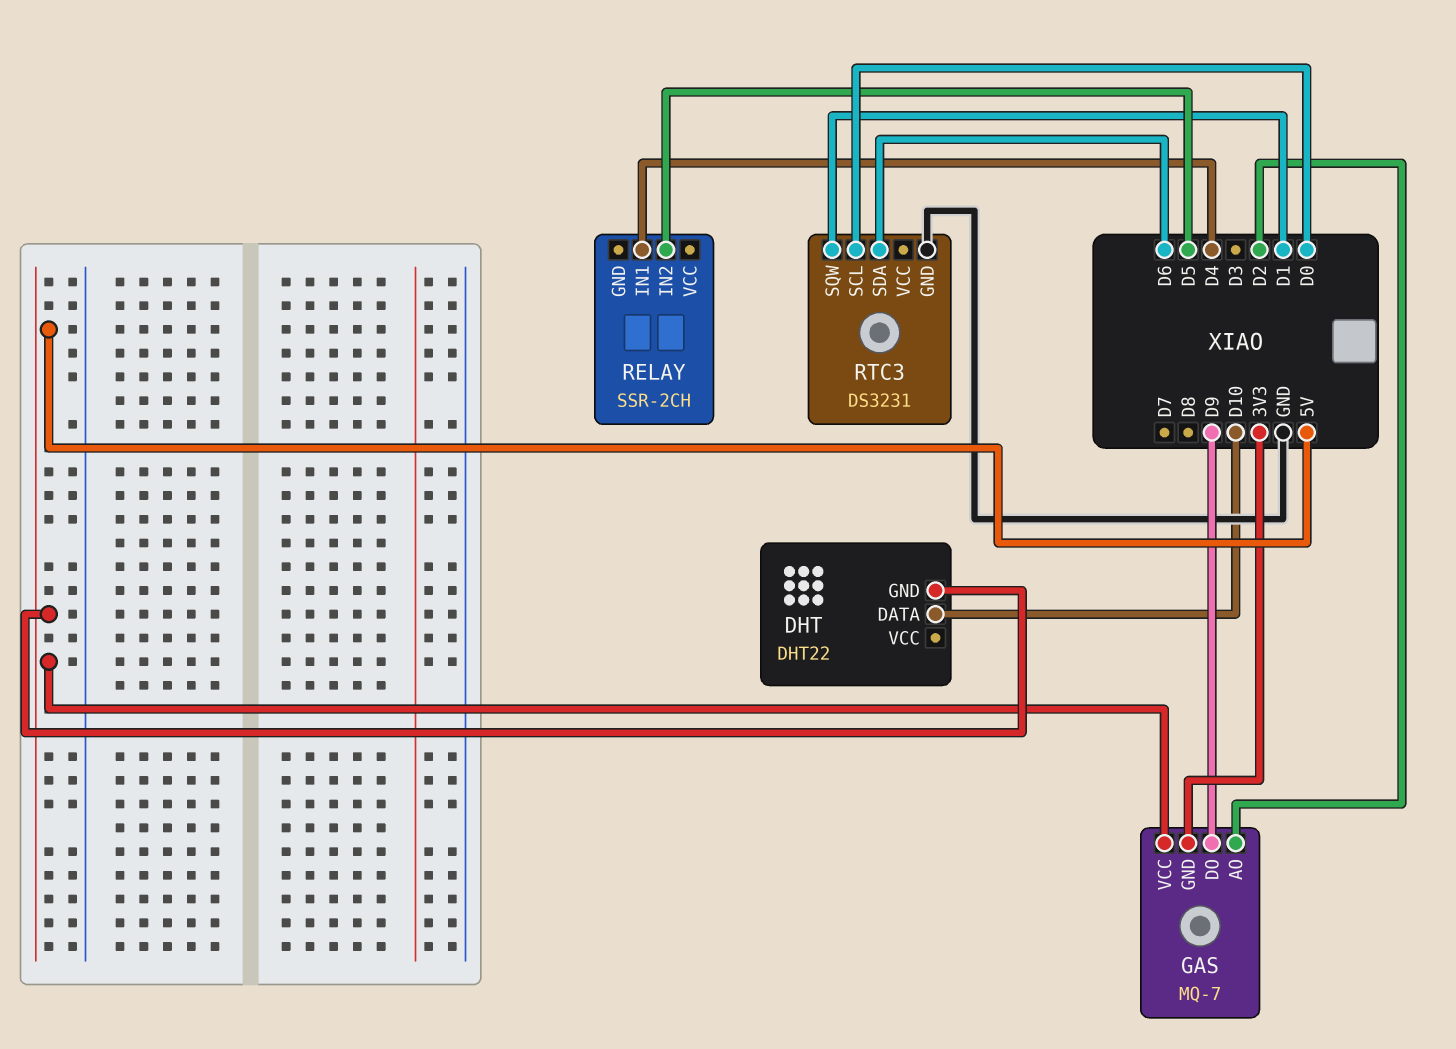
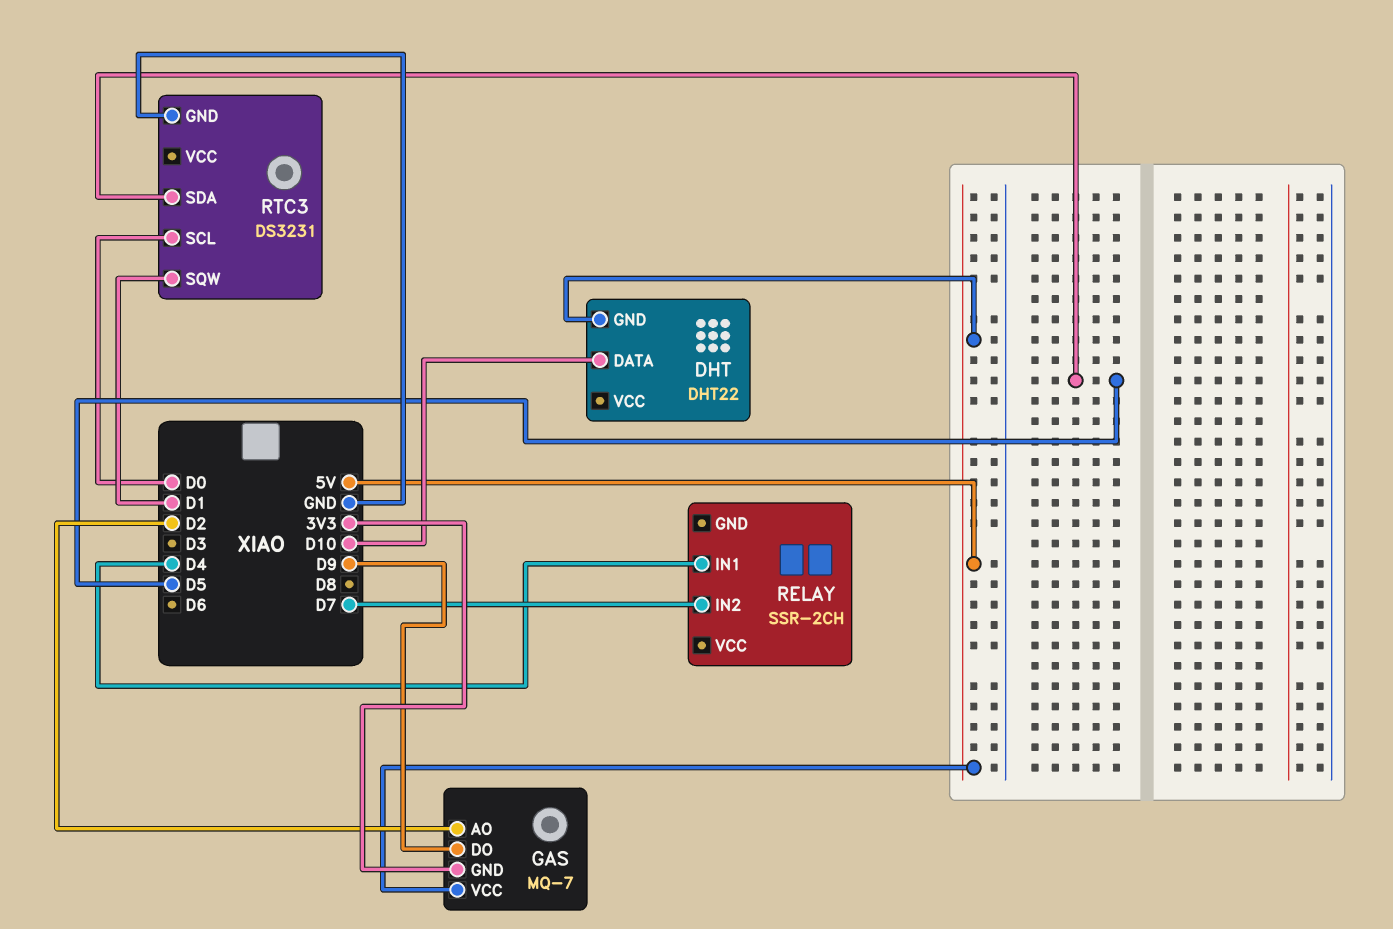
RELAY pin IN2: D5 -> D7
RTC3 pin SDA: D6 -> D5

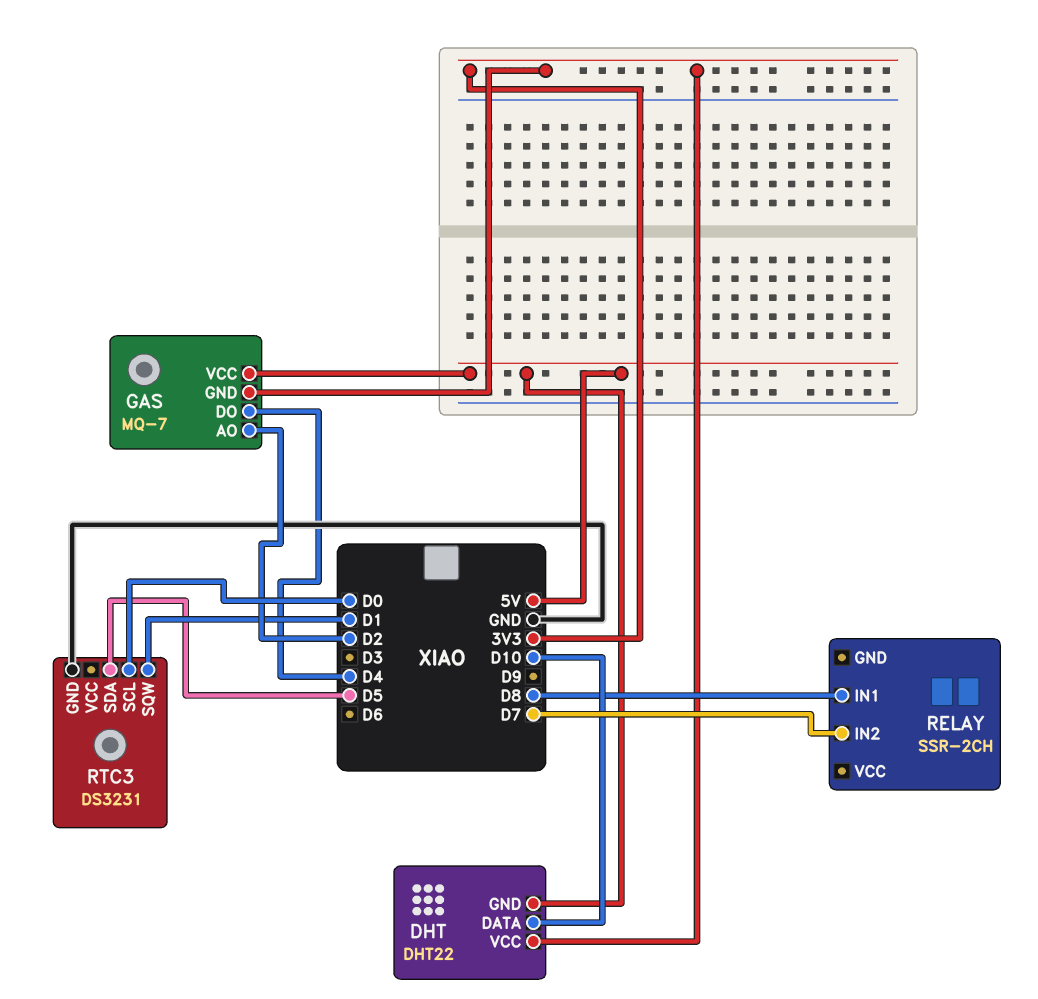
DHT pin VCC: none -> 3V3
GAS pin DO: D9 -> D4
RELAY pin IN1: D4 -> D8

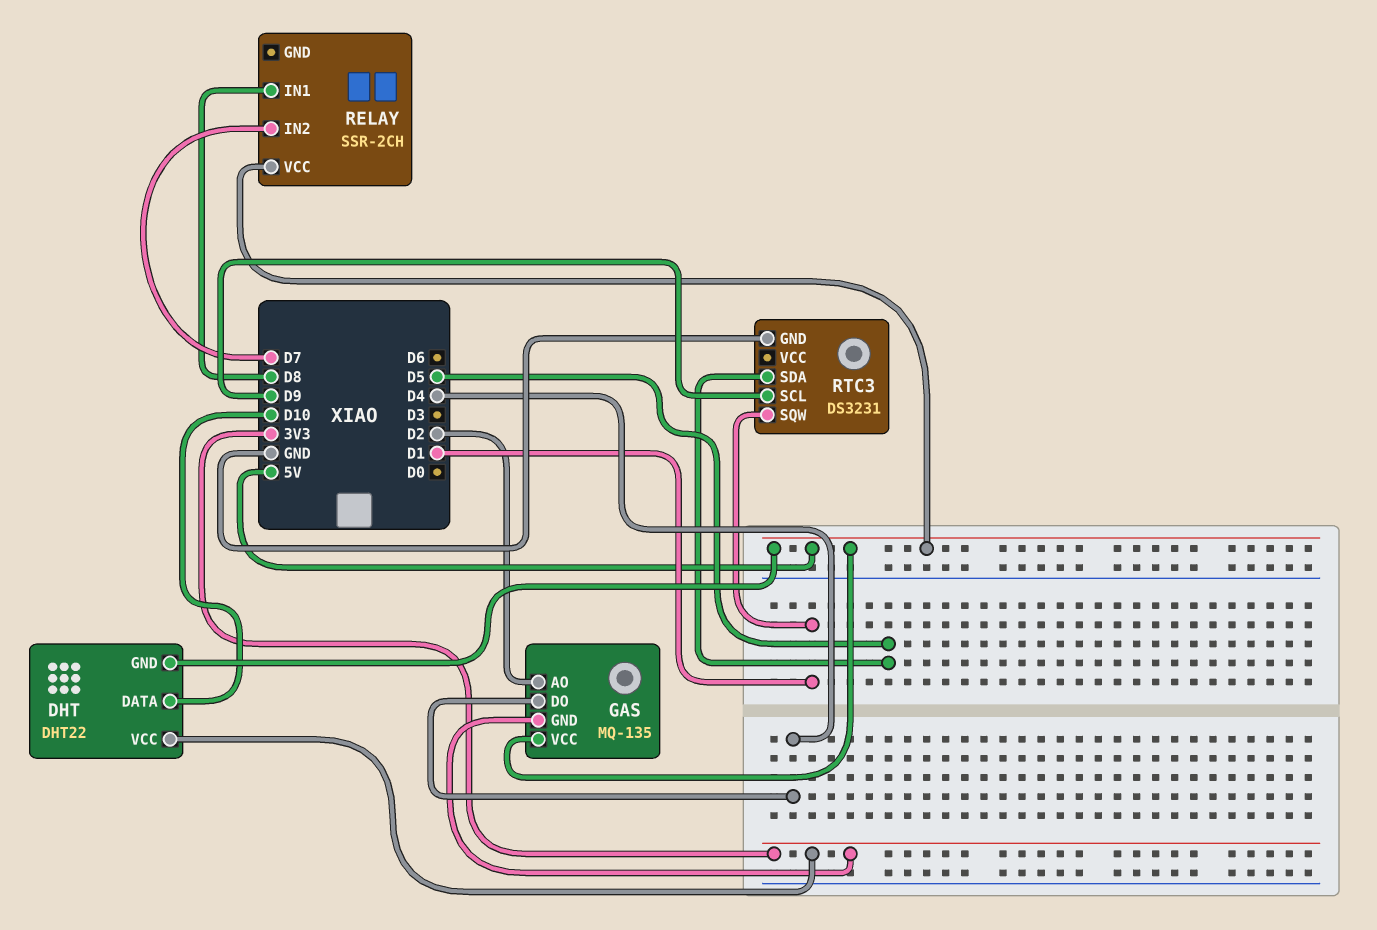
GAS: MQ-7 -> MQ-135
RELAY pin VCC: none -> 5V
RTC3 pin SCL: D0 -> D9

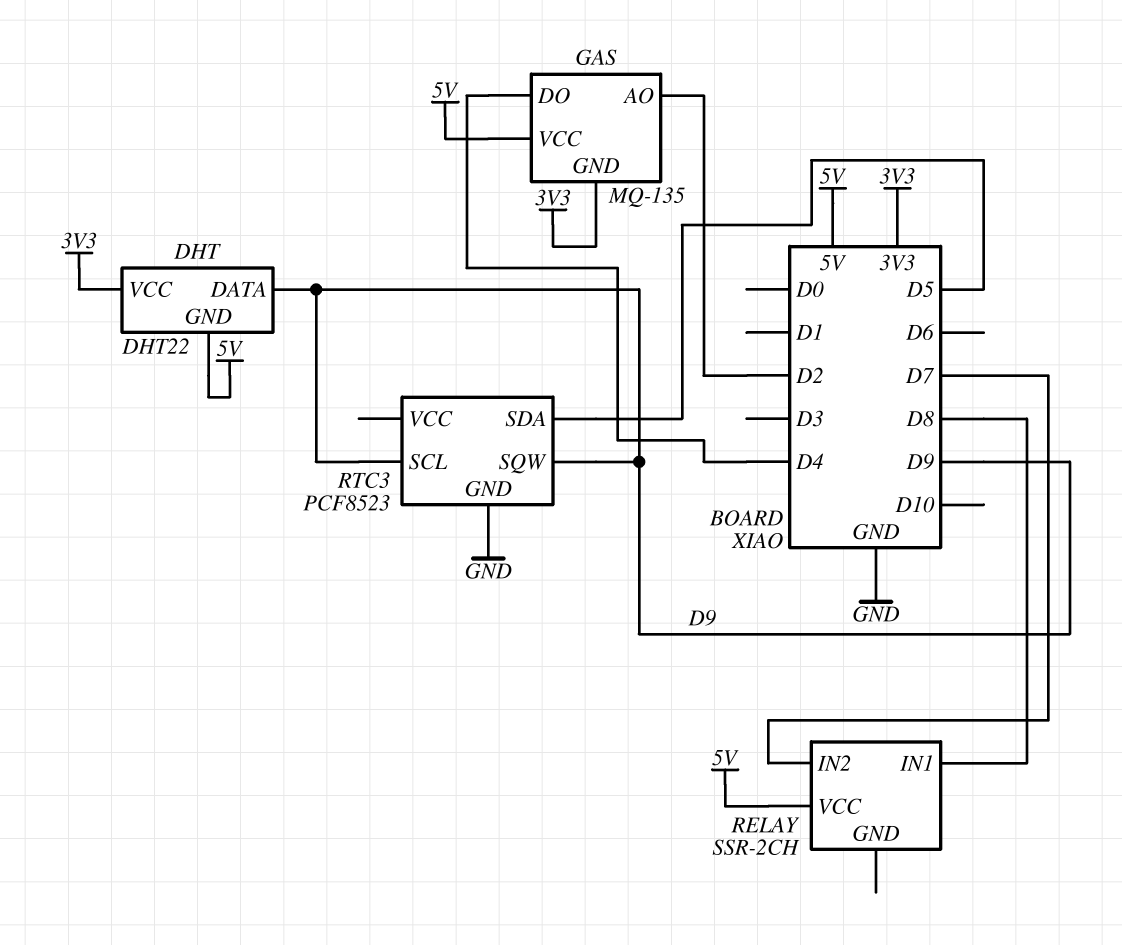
DHT pin DATA: D10 -> D9
RTC3: DS3231 -> PCF8523
RTC3 pin SQW: D1 -> D9

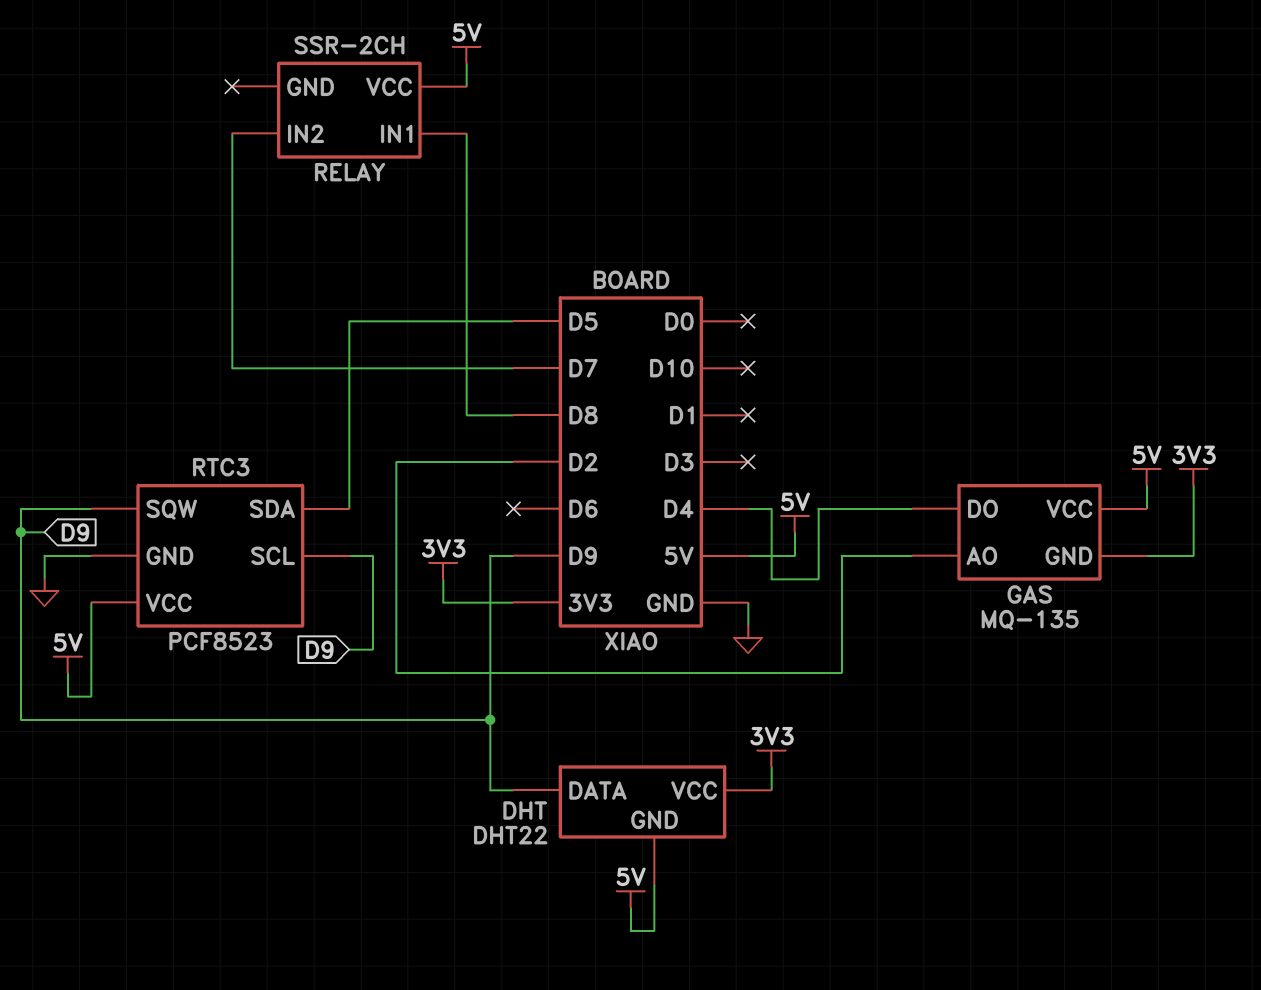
RTC3 pin VCC: none -> 5V

